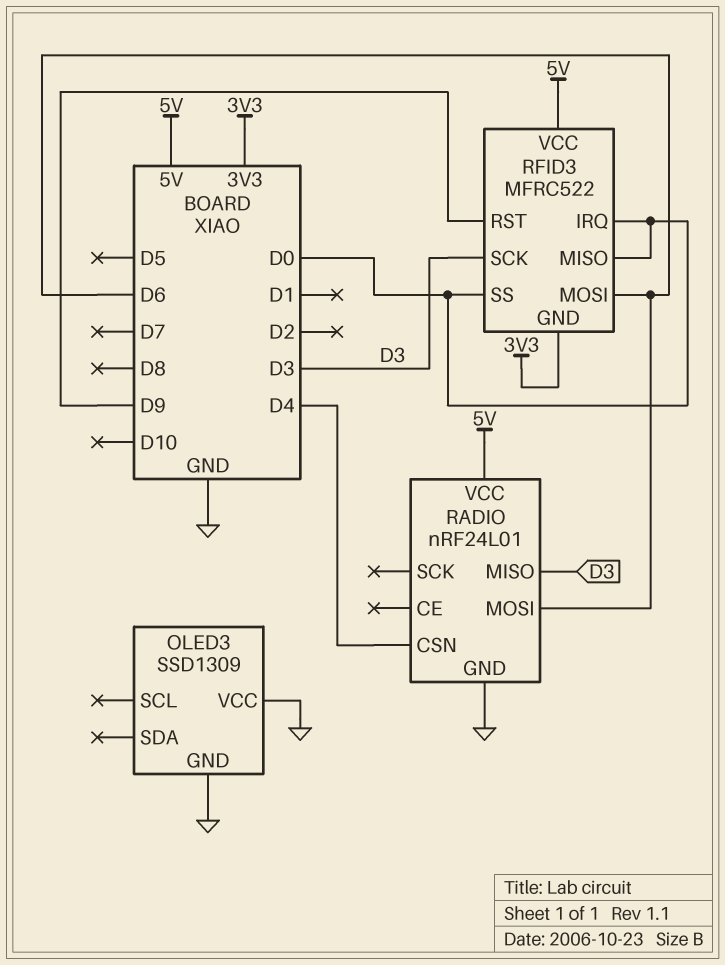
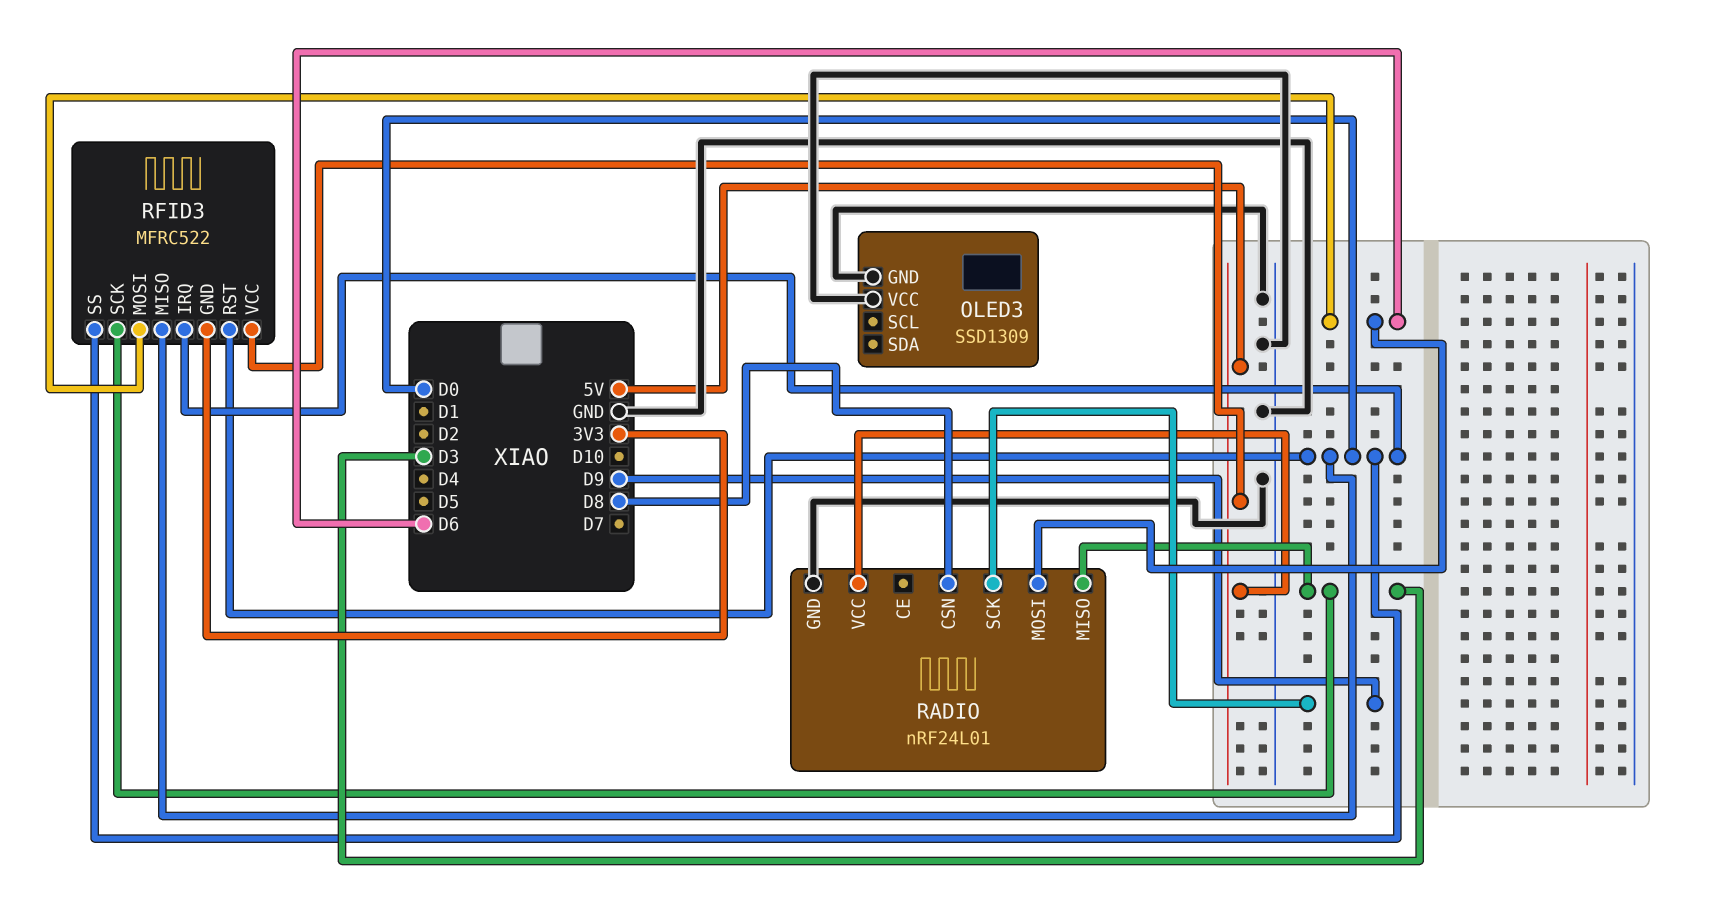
RADIO pin CSN: D4 -> D8
RADIO pin SCK: none -> D9
RFID3 pin RST: D9 -> D0

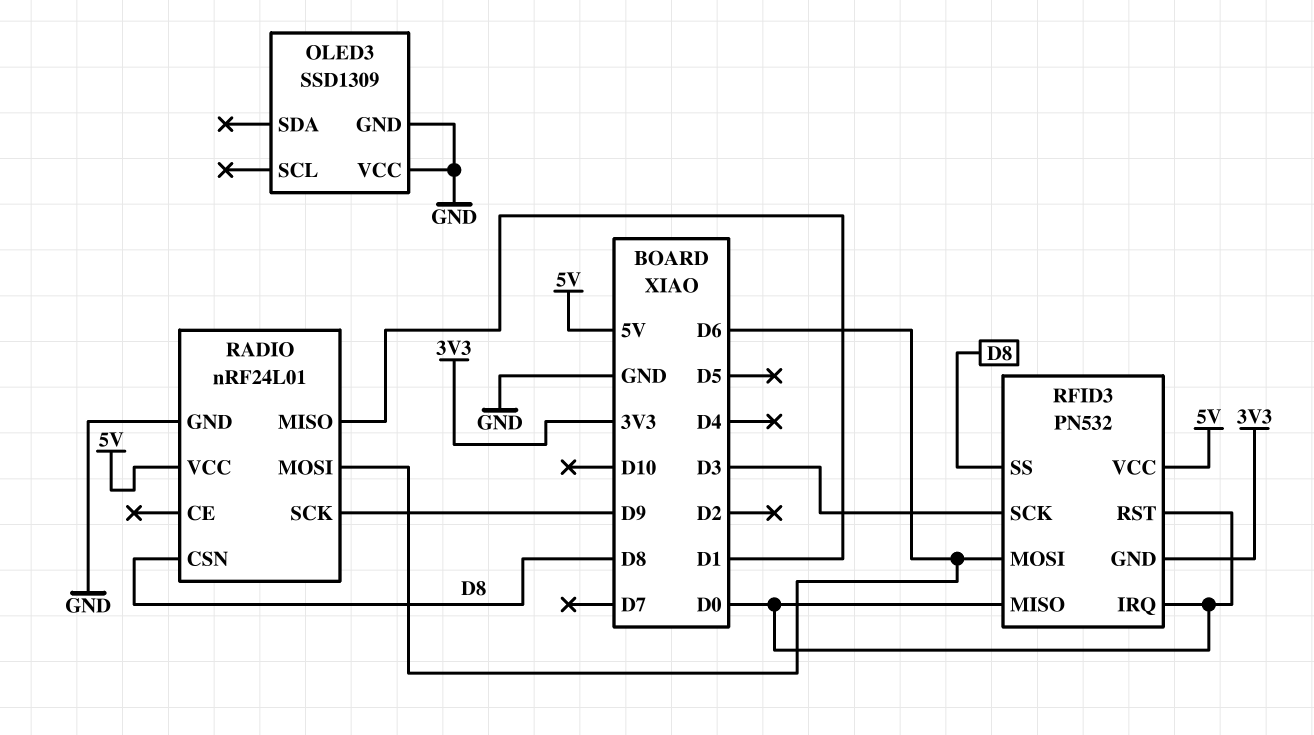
RADIO pin MISO: D3 -> D1
RFID3: MFRC522 -> PN532
RFID3 pin SS: D0 -> D8

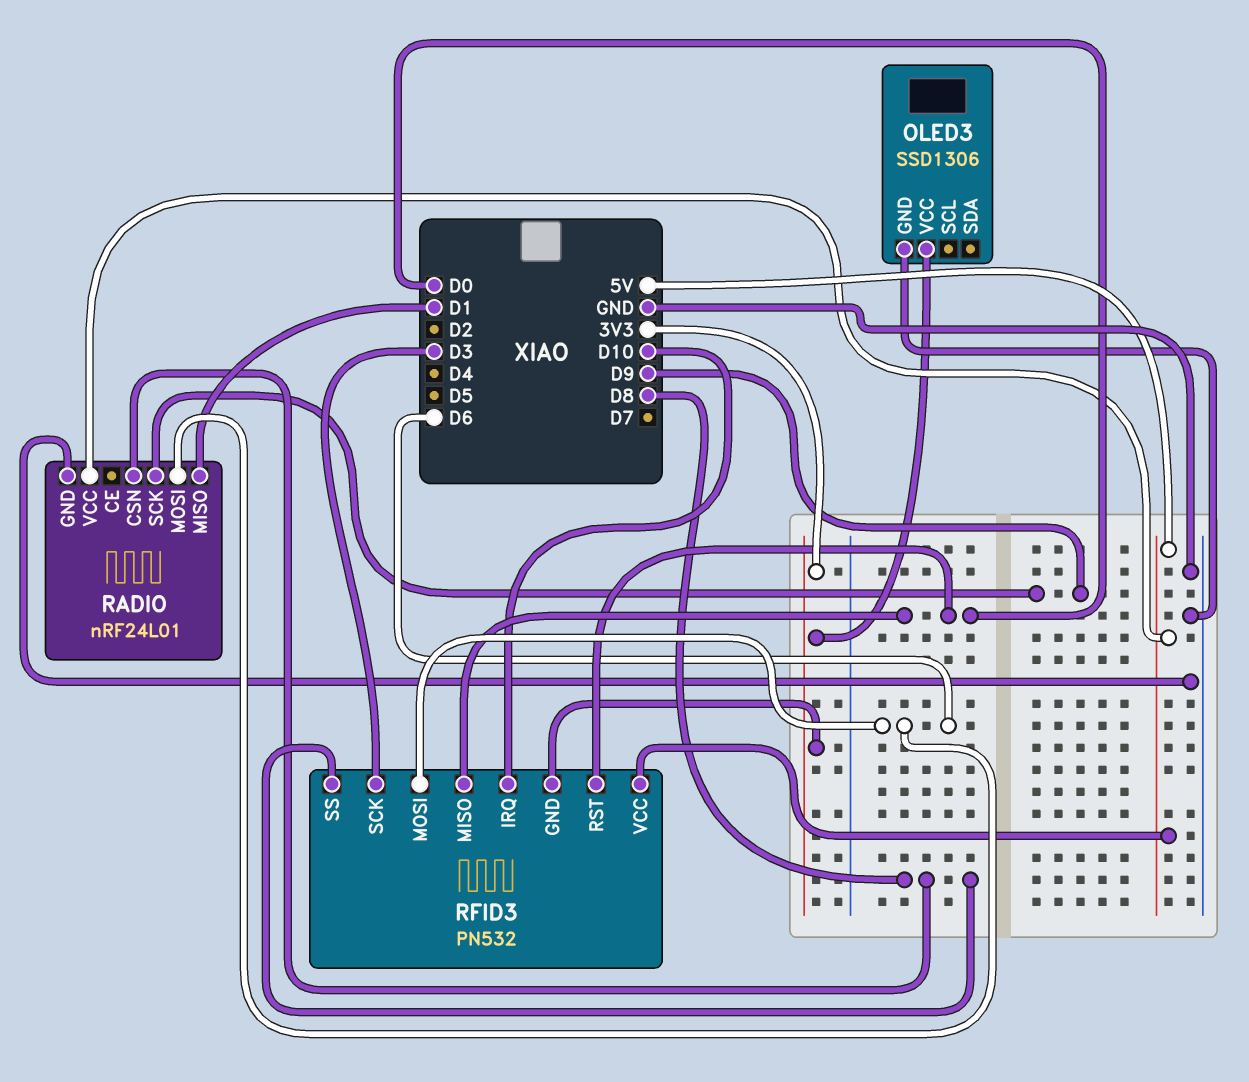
OLED3: SSD1309 -> SSD1306
OLED3 pin VCC: GND -> 3V3
RFID3 pin IRQ: D0 -> D10

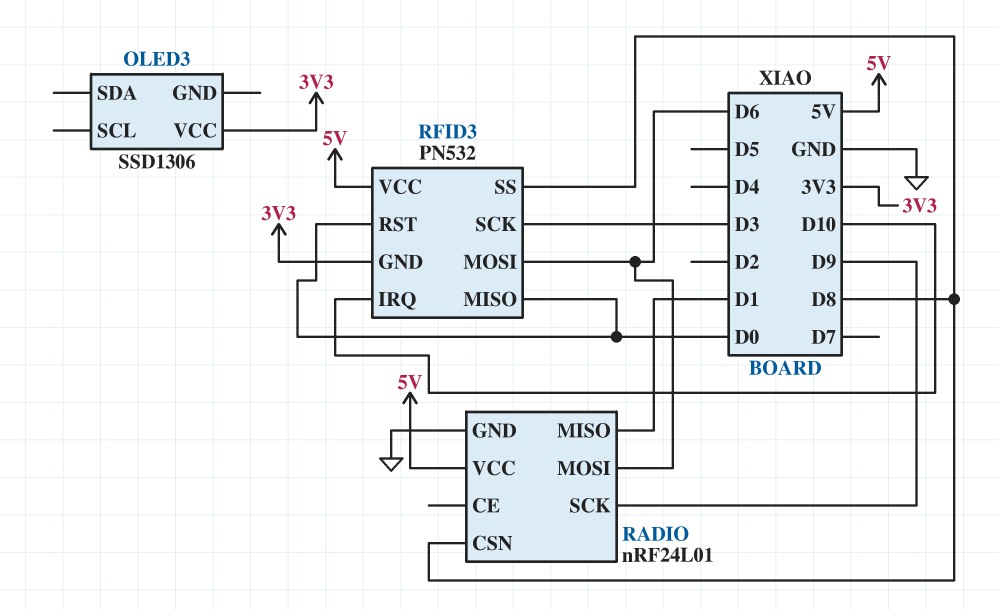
OLED3 pin GND: GND -> none

